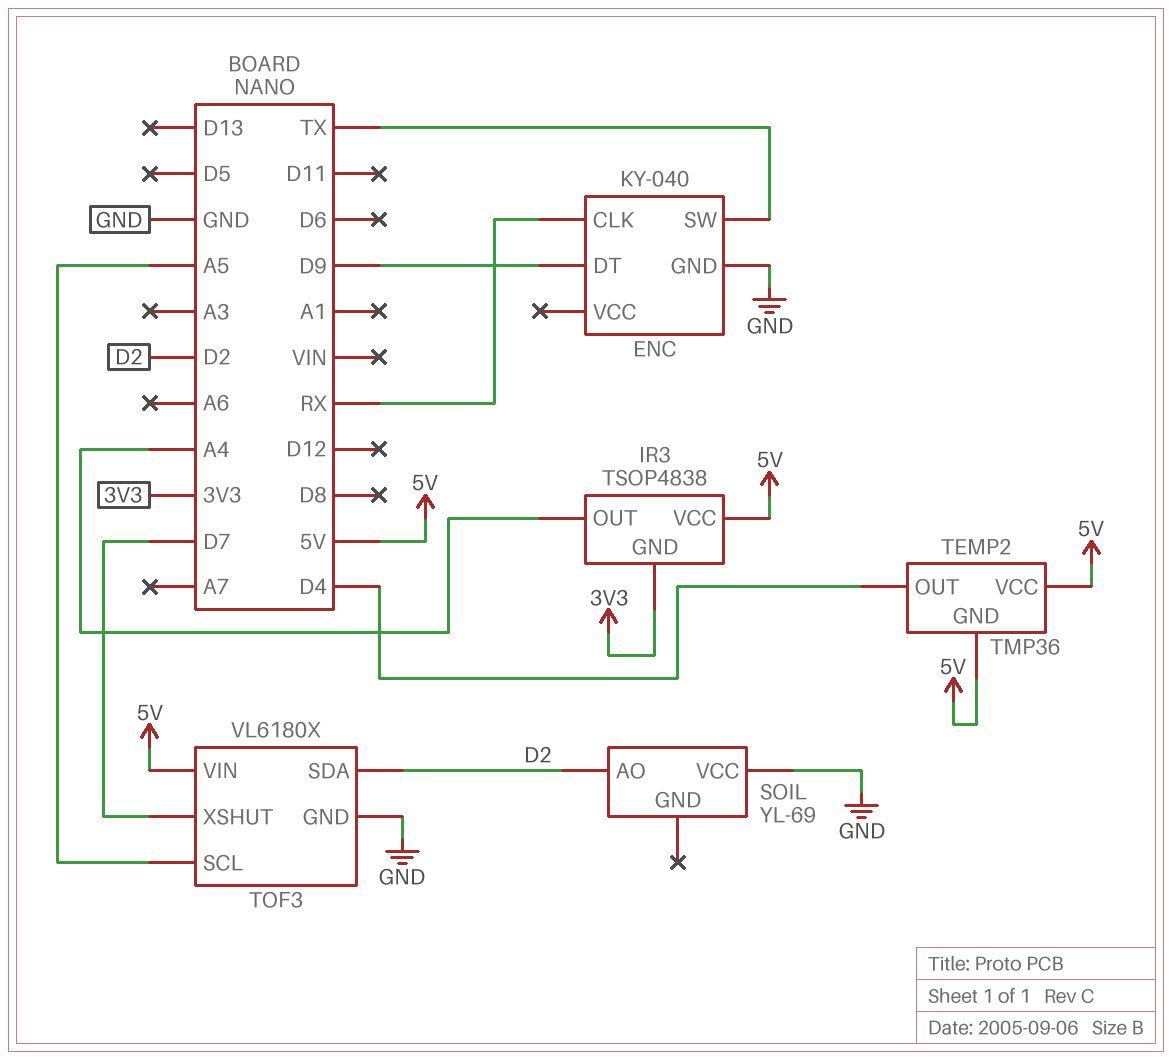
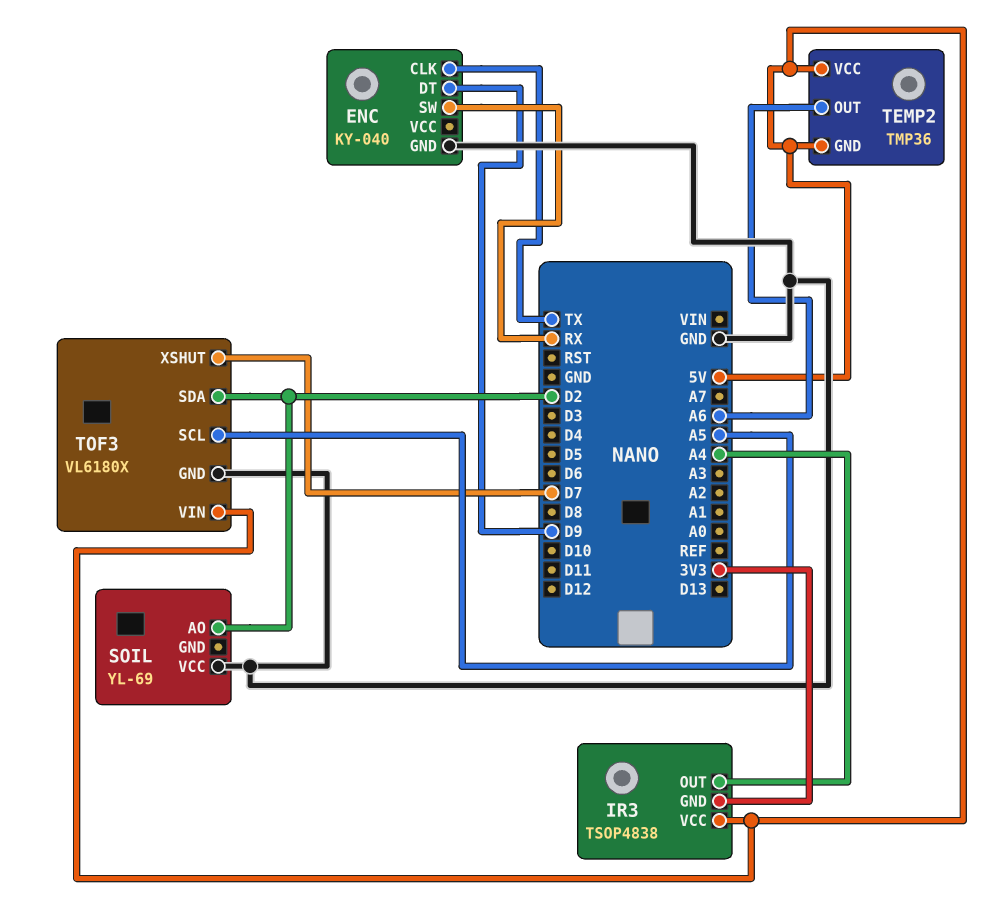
ENC pin CLK: RX -> TX
ENC pin SW: TX -> RX
TEMP2 pin OUT: D4 -> A6

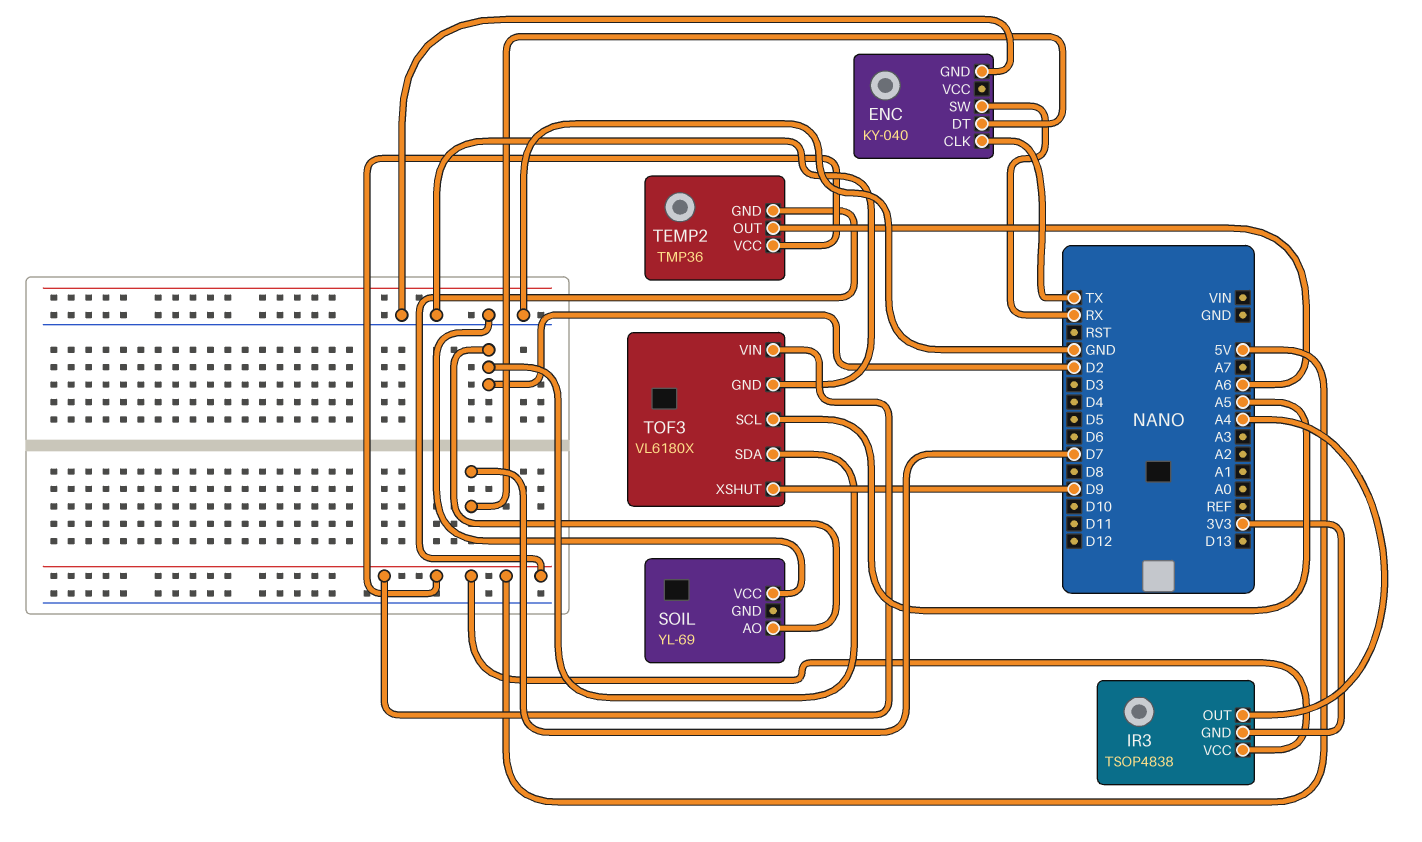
ENC pin DT: D9 -> D7
TOF3 pin XSHUT: D7 -> D9

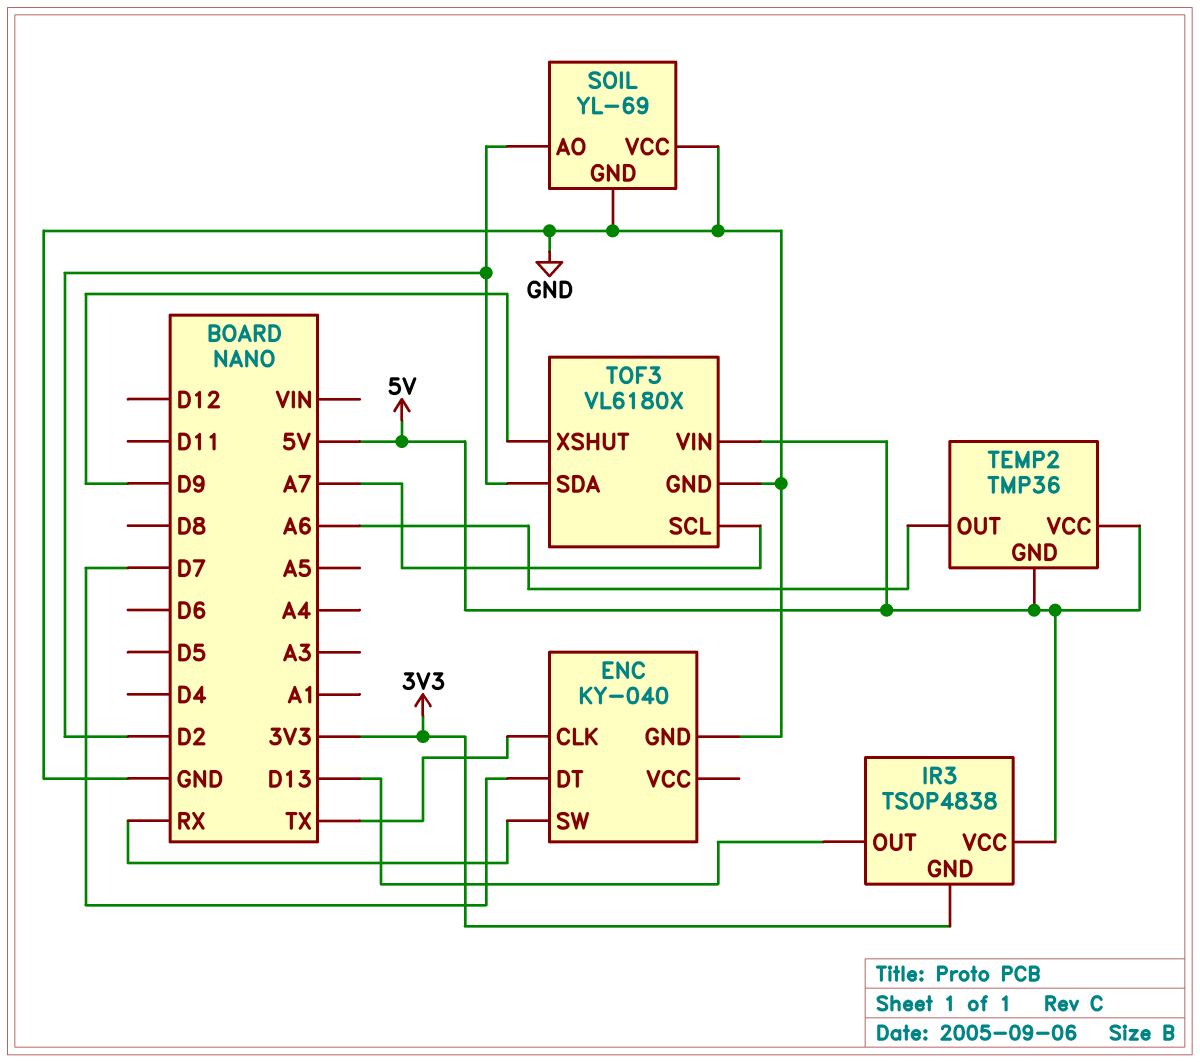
IR3 pin OUT: A4 -> D13
SOIL pin GND: none -> GND
TOF3 pin SCL: A5 -> A7

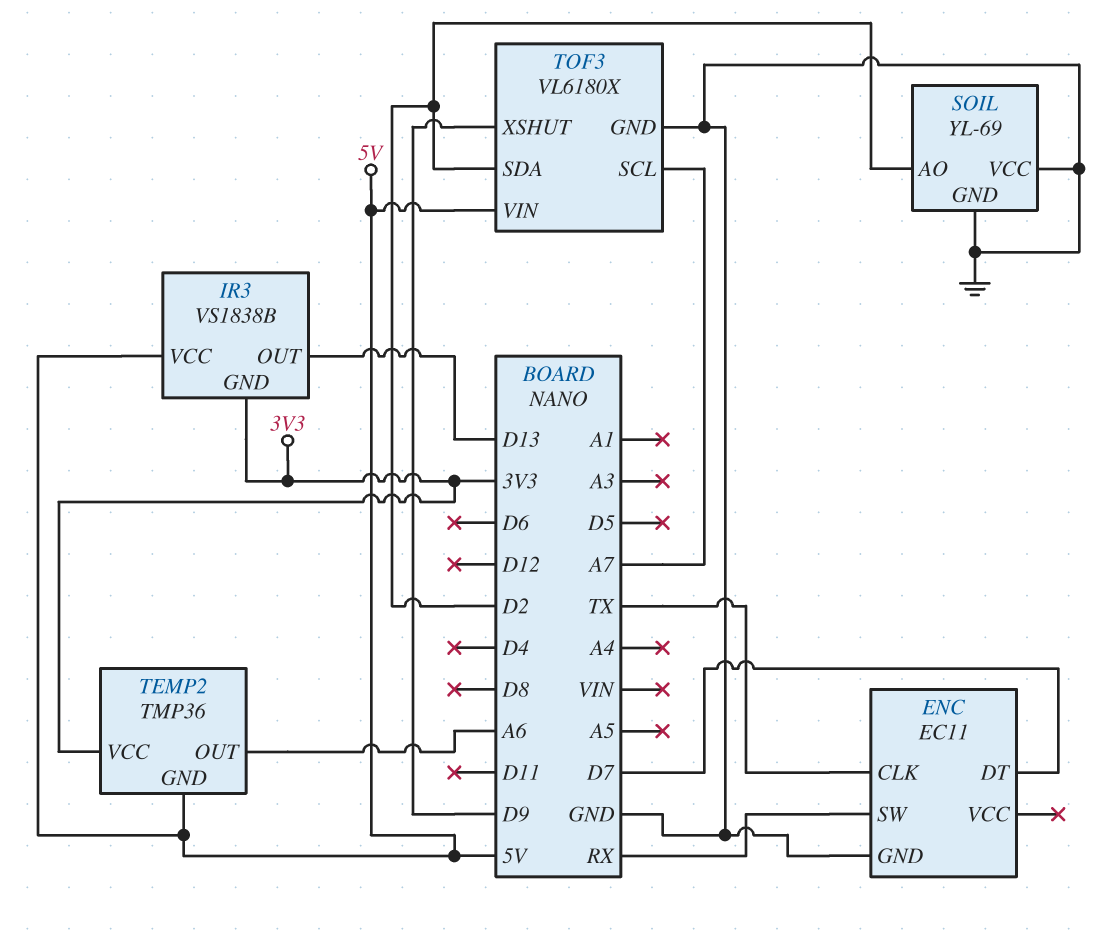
ENC: KY-040 -> EC11
IR3: TSOP4838 -> VS1838B
TEMP2 pin VCC: 5V -> 3V3

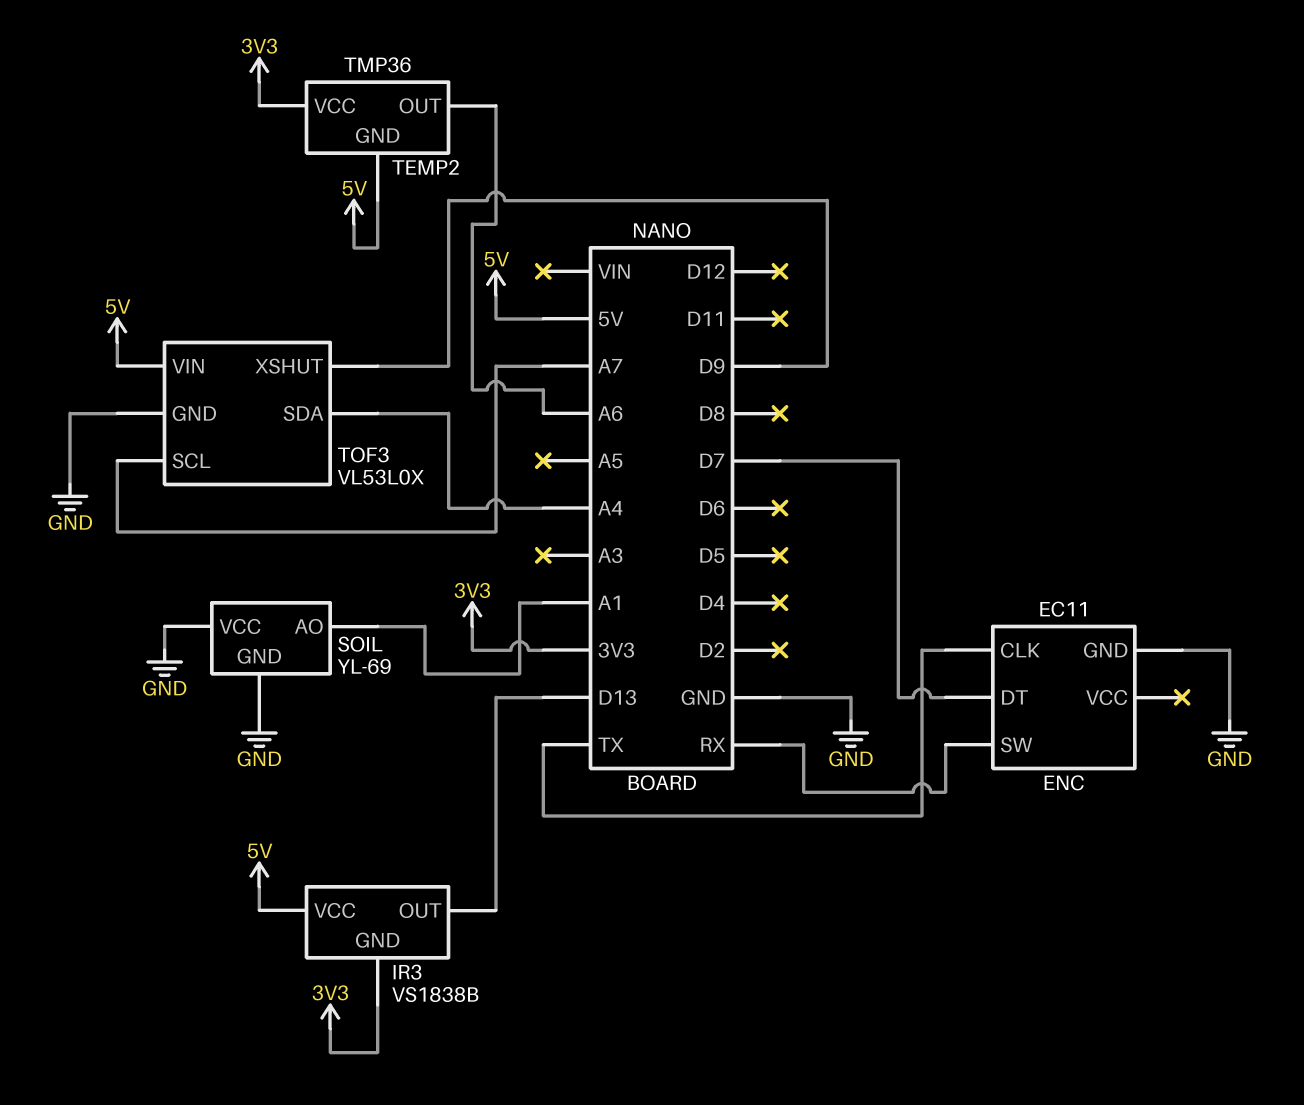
SOIL pin AO: D2 -> A1
TOF3: VL6180X -> VL53L0X
TOF3 pin SDA: D2 -> A4

